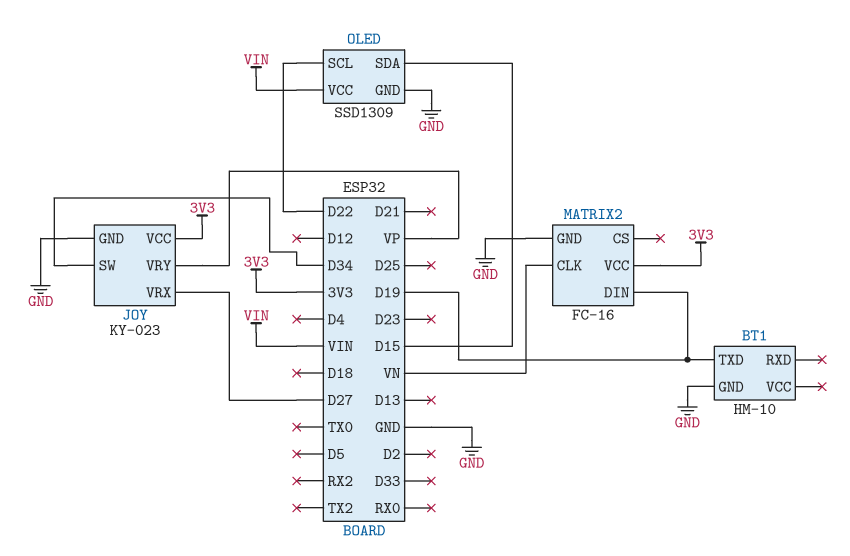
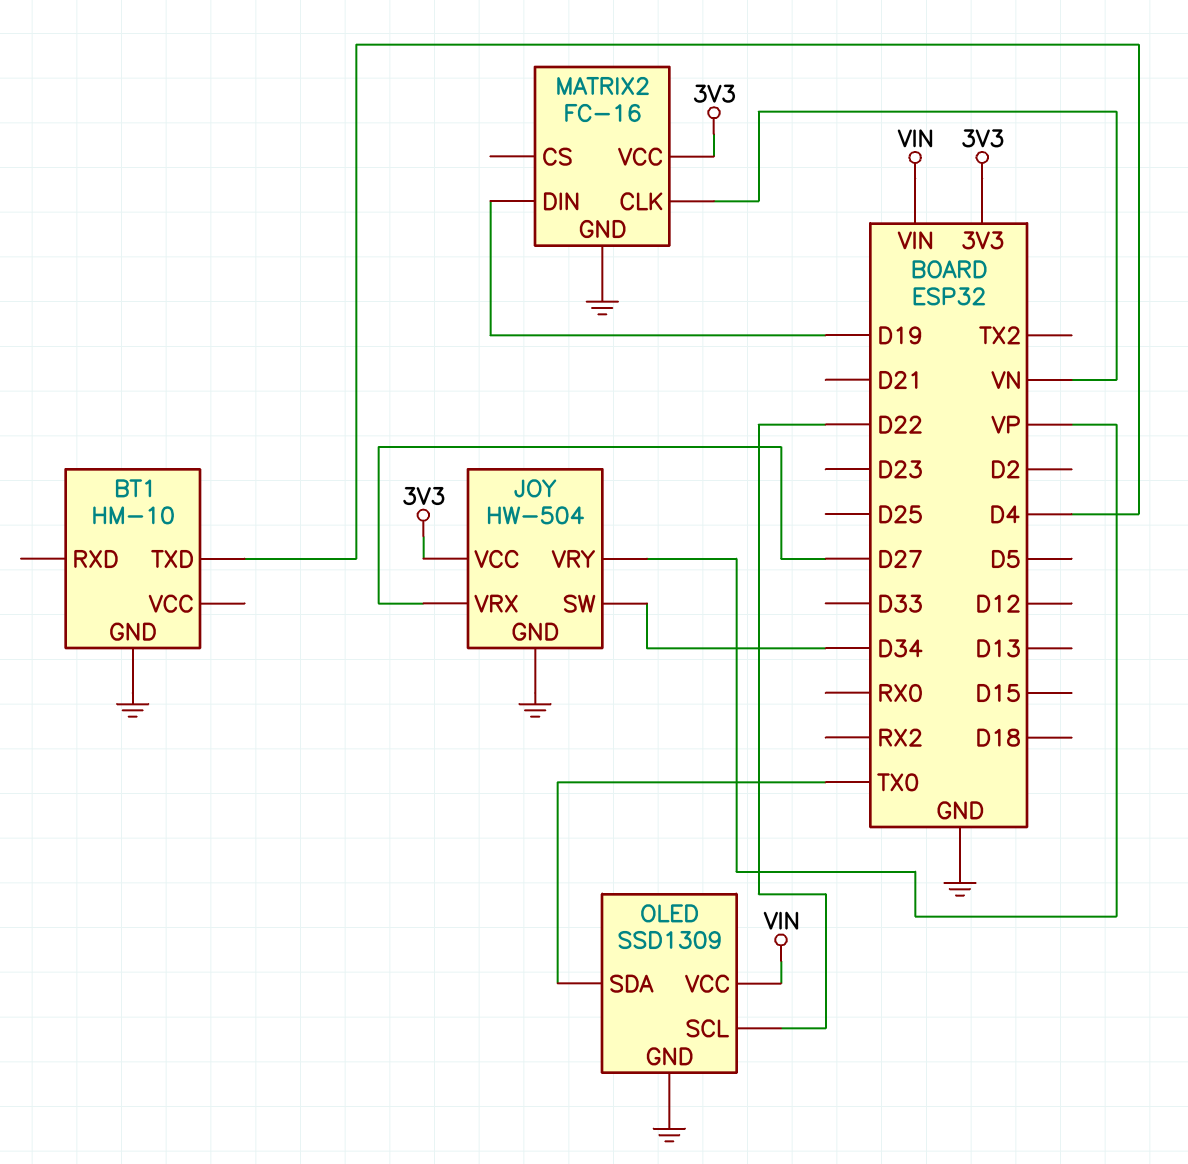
BT1 pin TXD: D19 -> D4
JOY: KY-023 -> HW-504
OLED pin SDA: D15 -> TX0

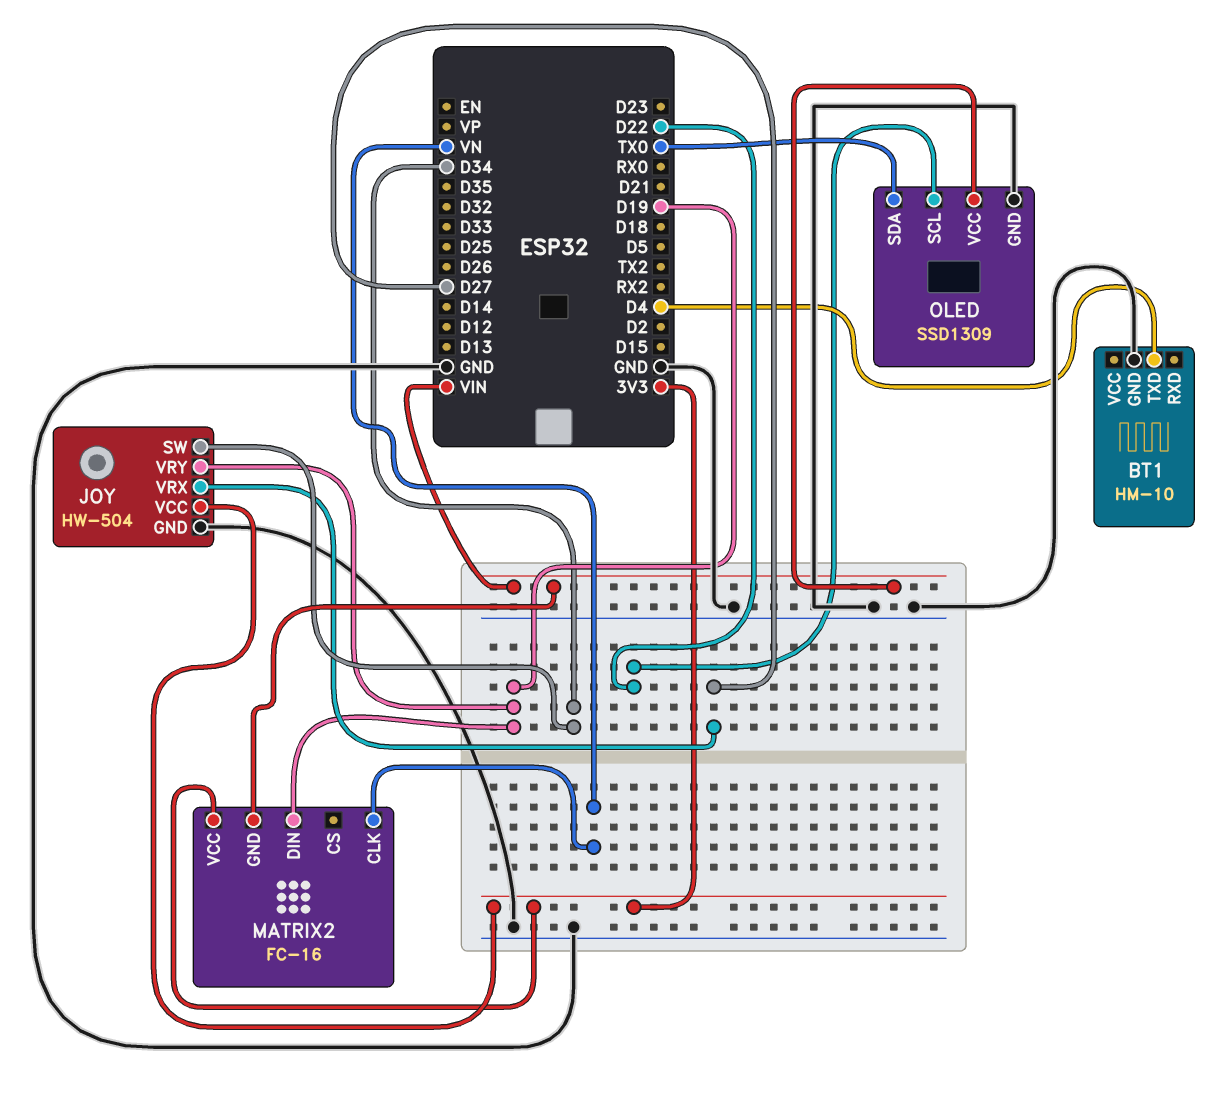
JOY pin VRY: VP -> D19
MATRIX2 pin GND: GND -> VIN

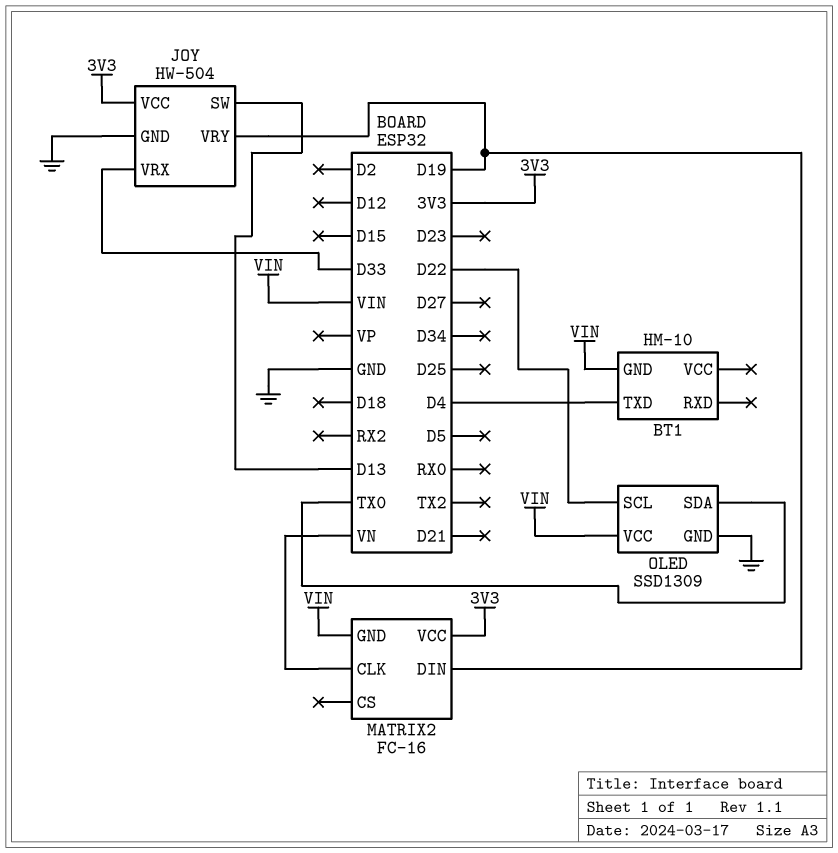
BT1 pin GND: GND -> VIN
JOY pin SW: D34 -> D13
JOY pin VRX: D27 -> D33

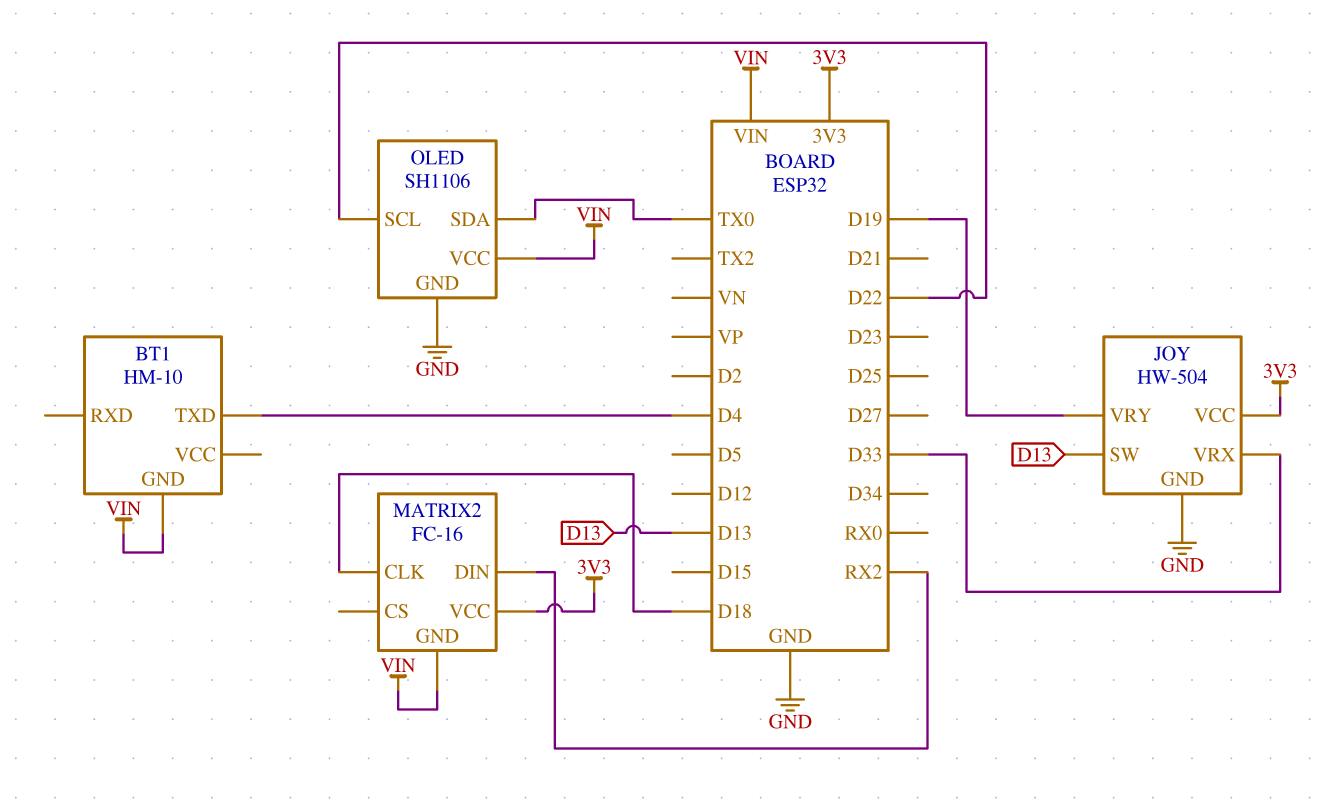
MATRIX2 pin CLK: VN -> D18
MATRIX2 pin DIN: D19 -> RX2
OLED: SSD1309 -> SH1106

